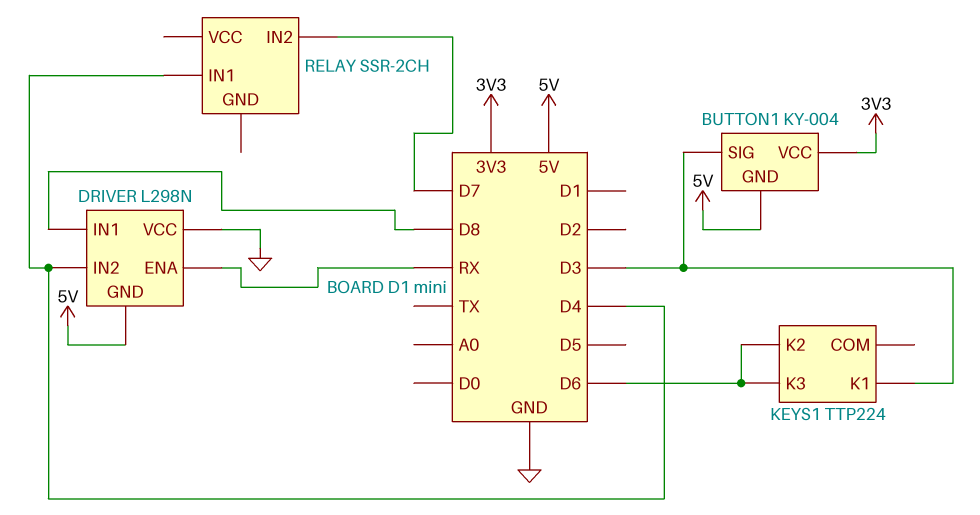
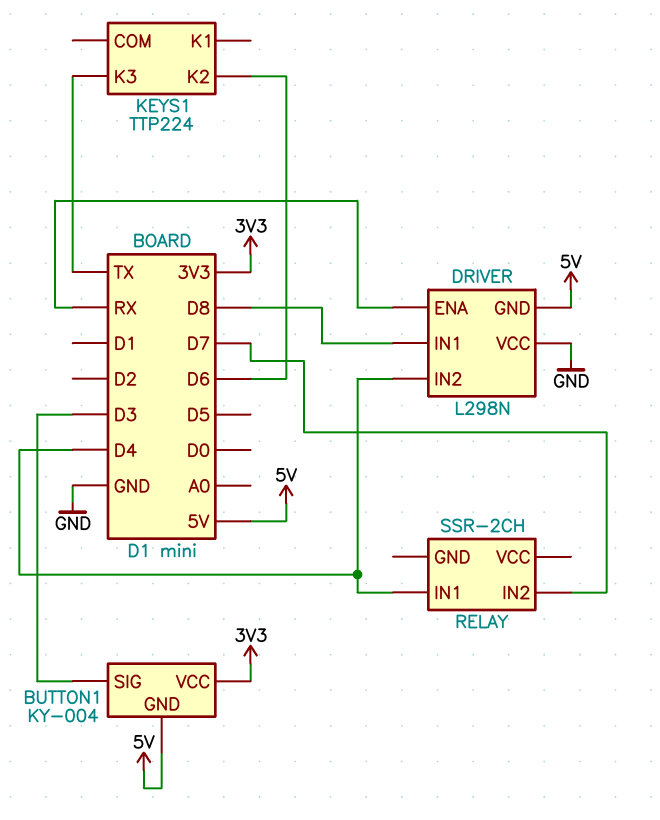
KEYS1 pin K1: D3 -> none
KEYS1 pin K3: D6 -> TX

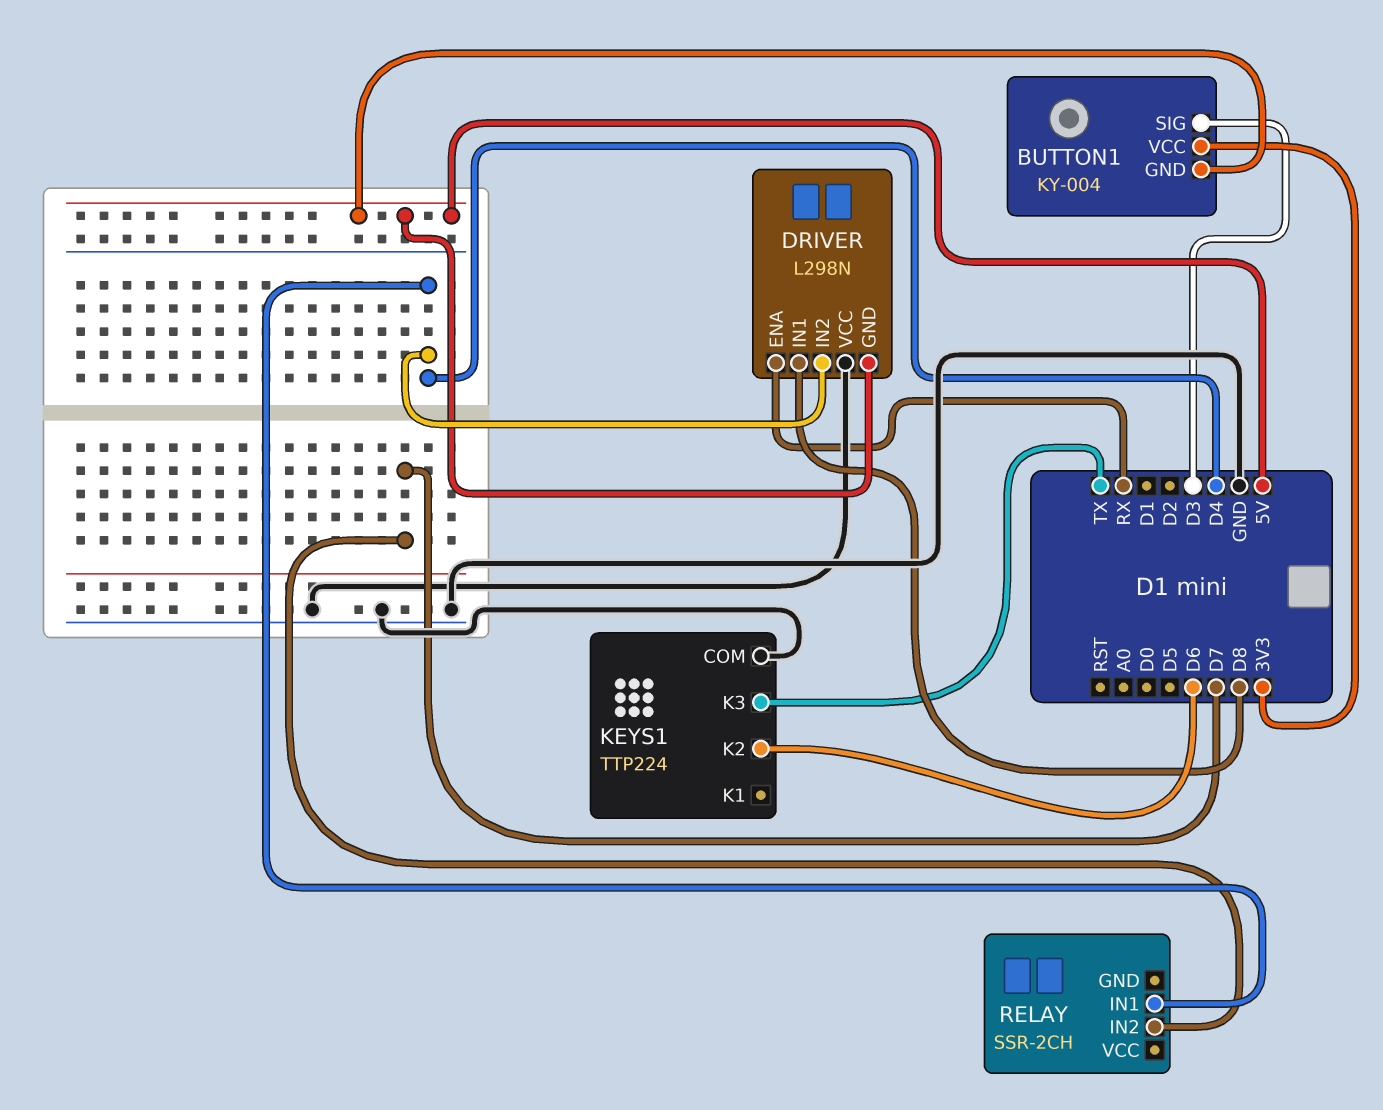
KEYS1 pin COM: none -> GND

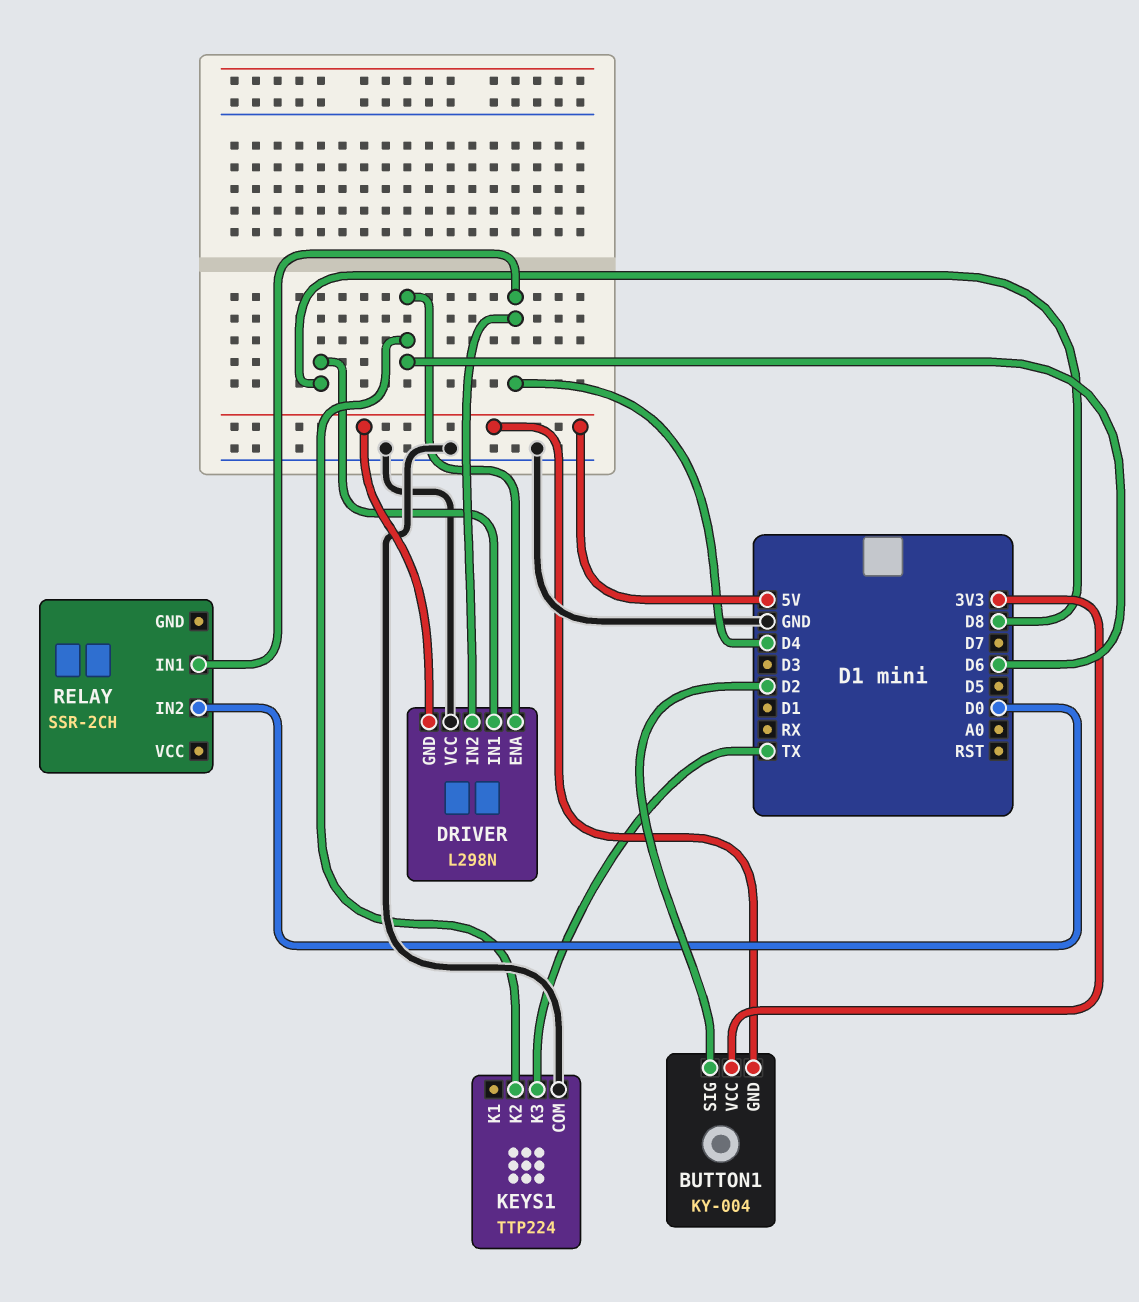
BUTTON1 pin SIG: D3 -> D2
DRIVER pin ENA: RX -> D6
RELAY pin IN2: D7 -> D0

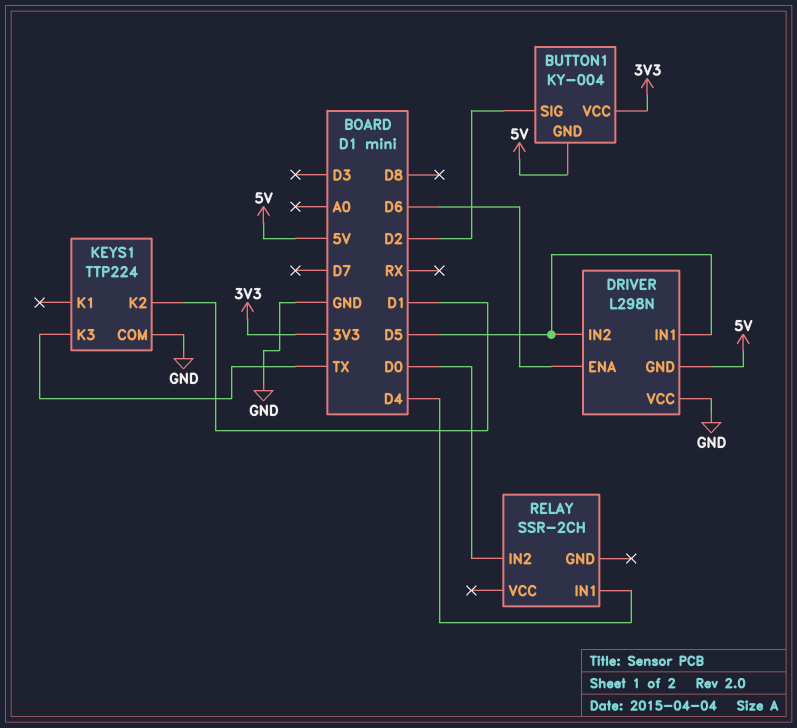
DRIVER pin IN1: D8 -> D5
DRIVER pin IN2: D4 -> D5
KEYS1 pin K2: D6 -> D1

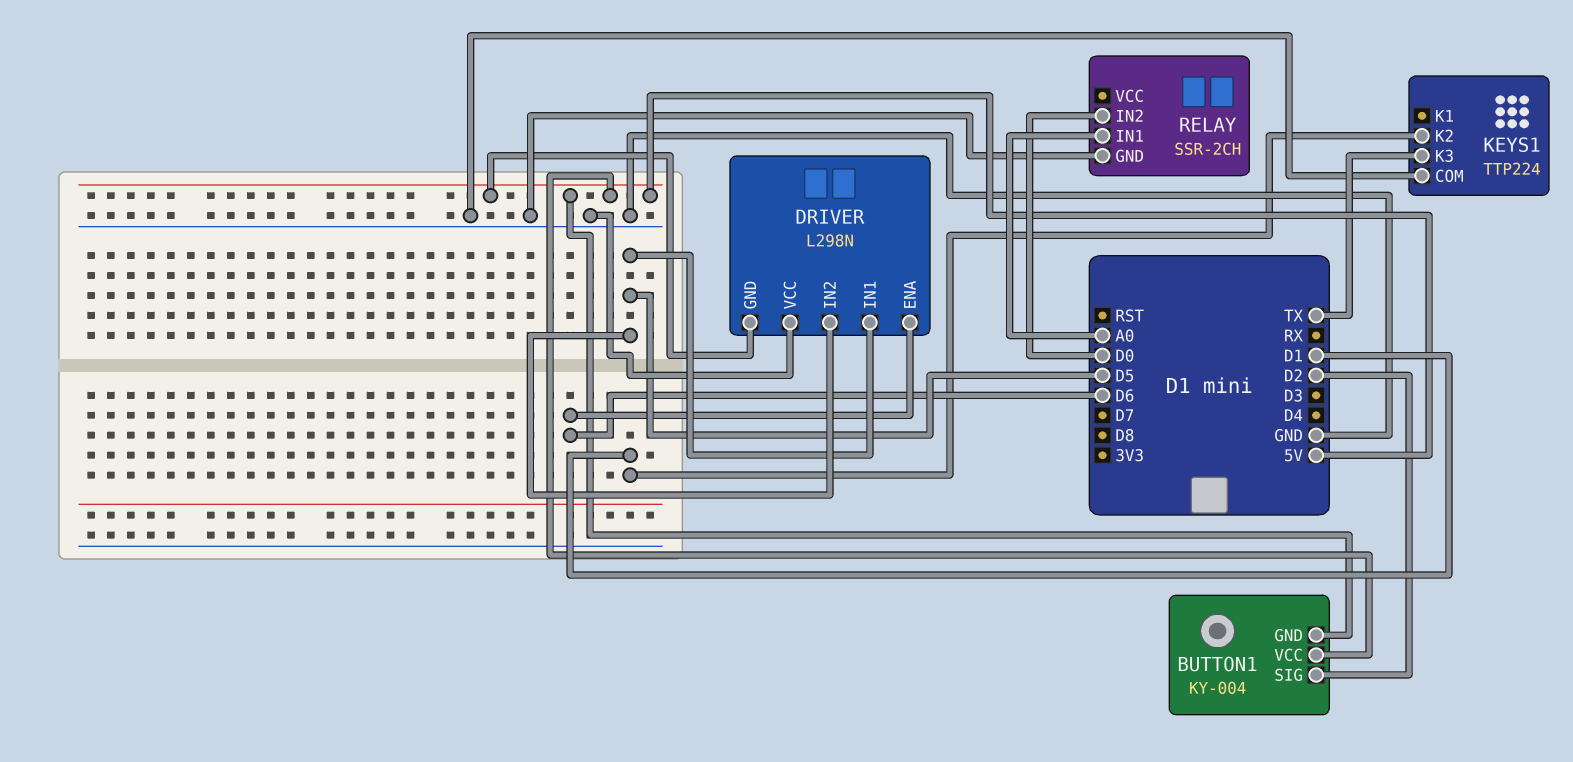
BUTTON1 pin VCC: 3V3 -> 5V
RELAY pin GND: none -> GND
RELAY pin IN1: D4 -> A0

